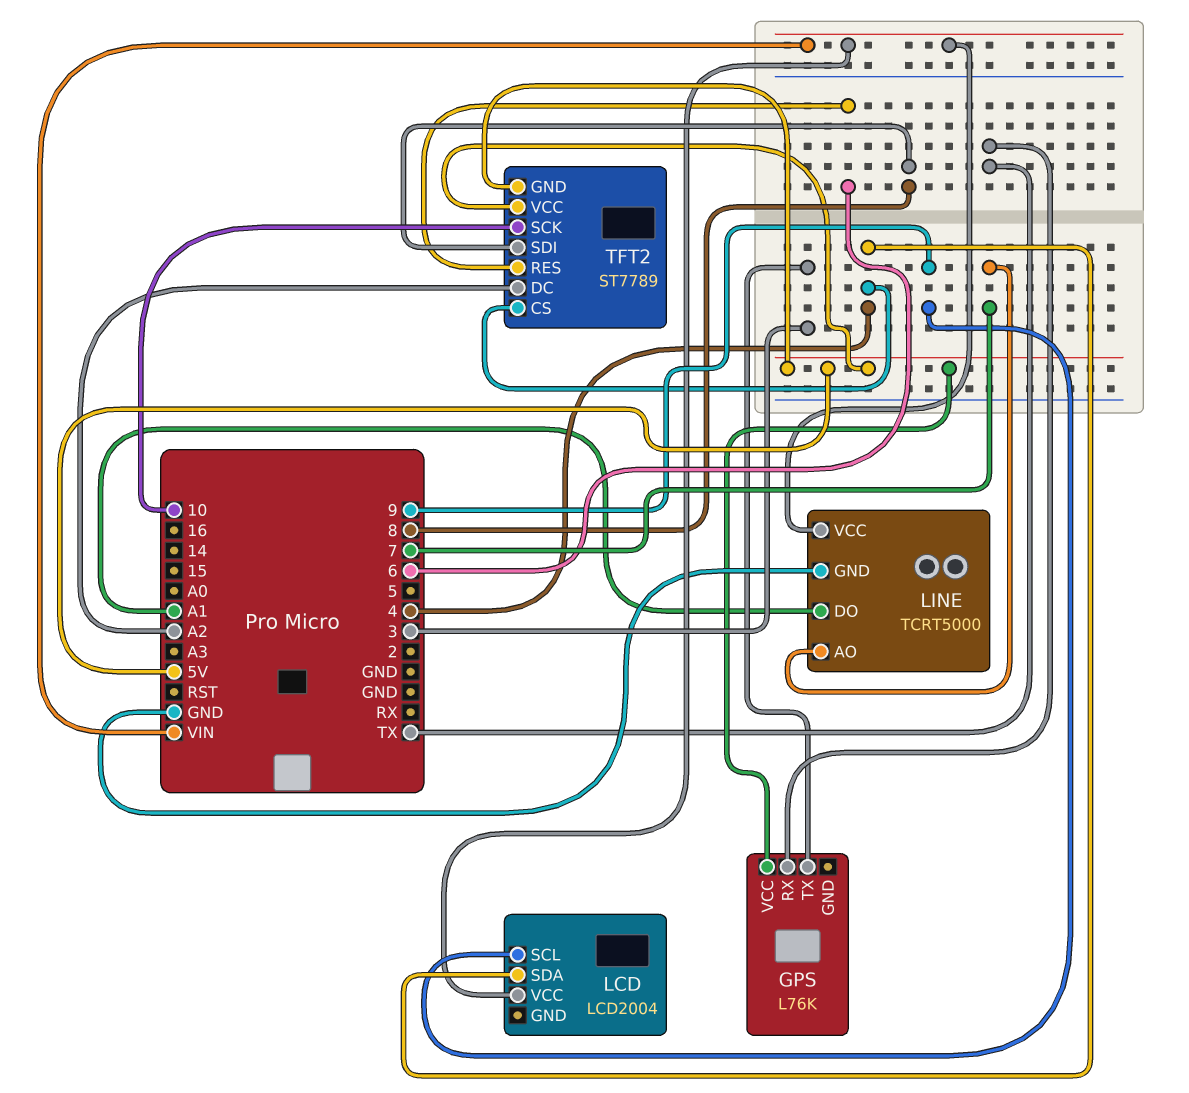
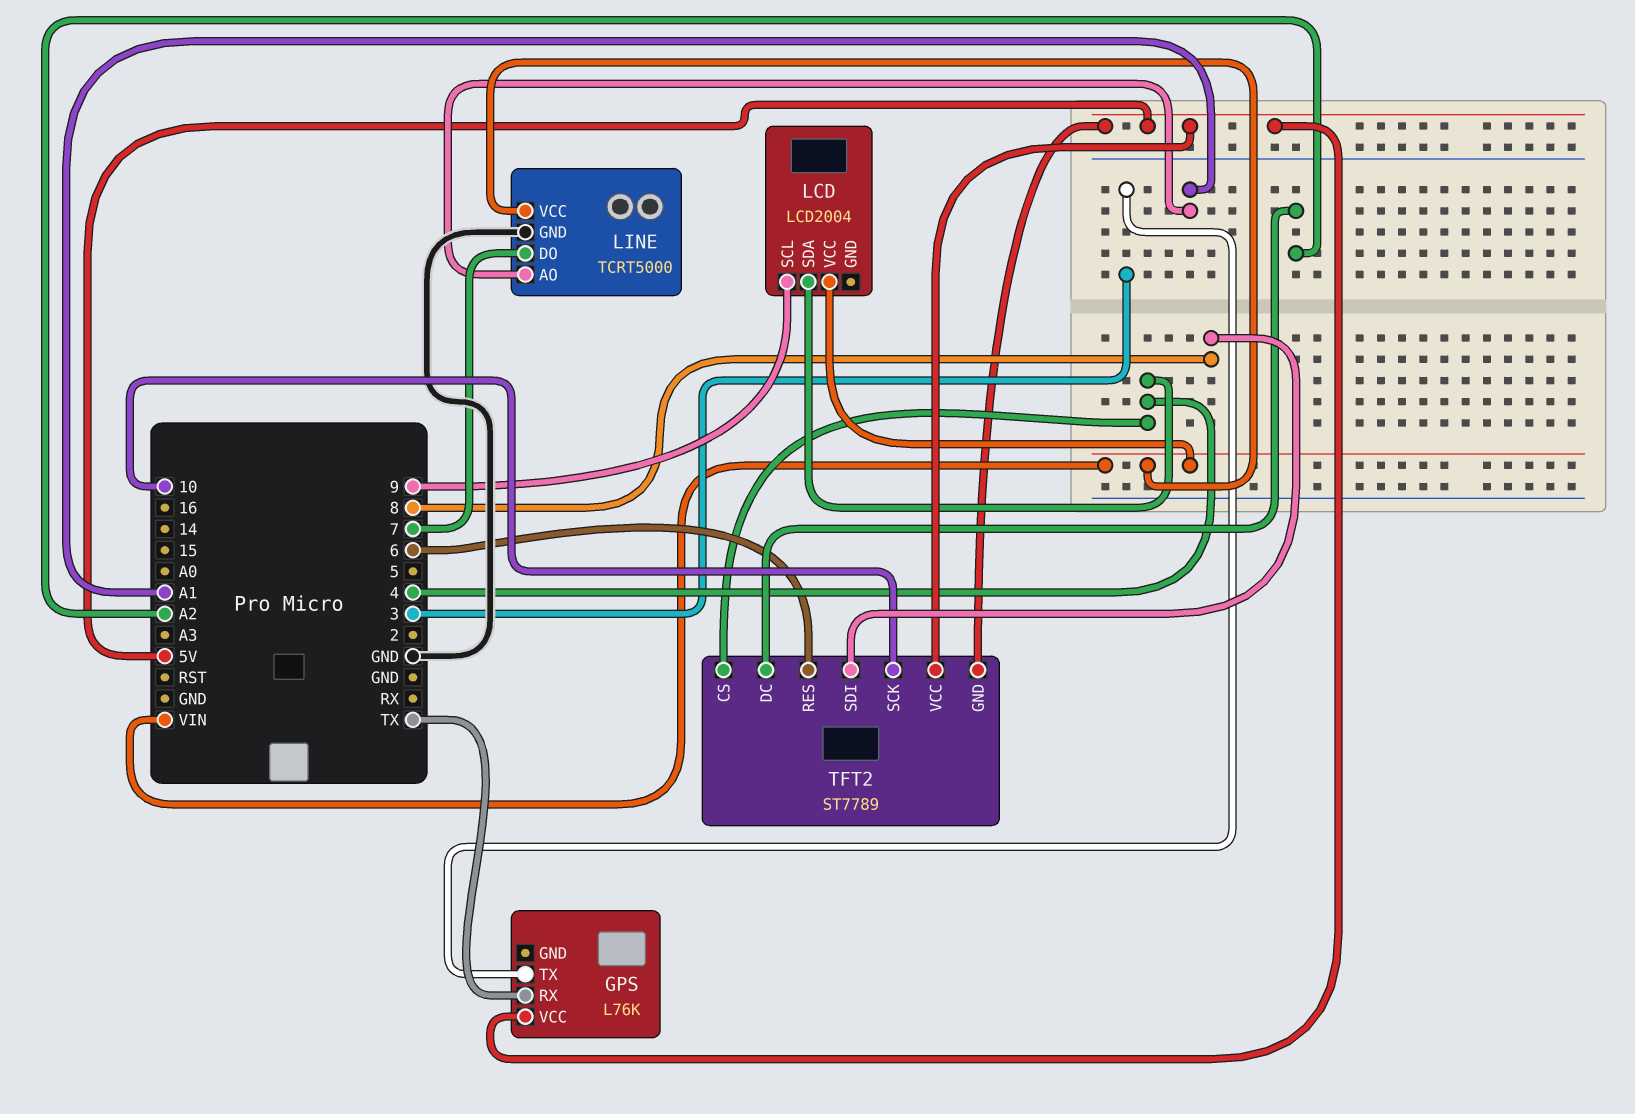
LINE pin AO: 7 -> A1
LINE pin DO: A1 -> 7

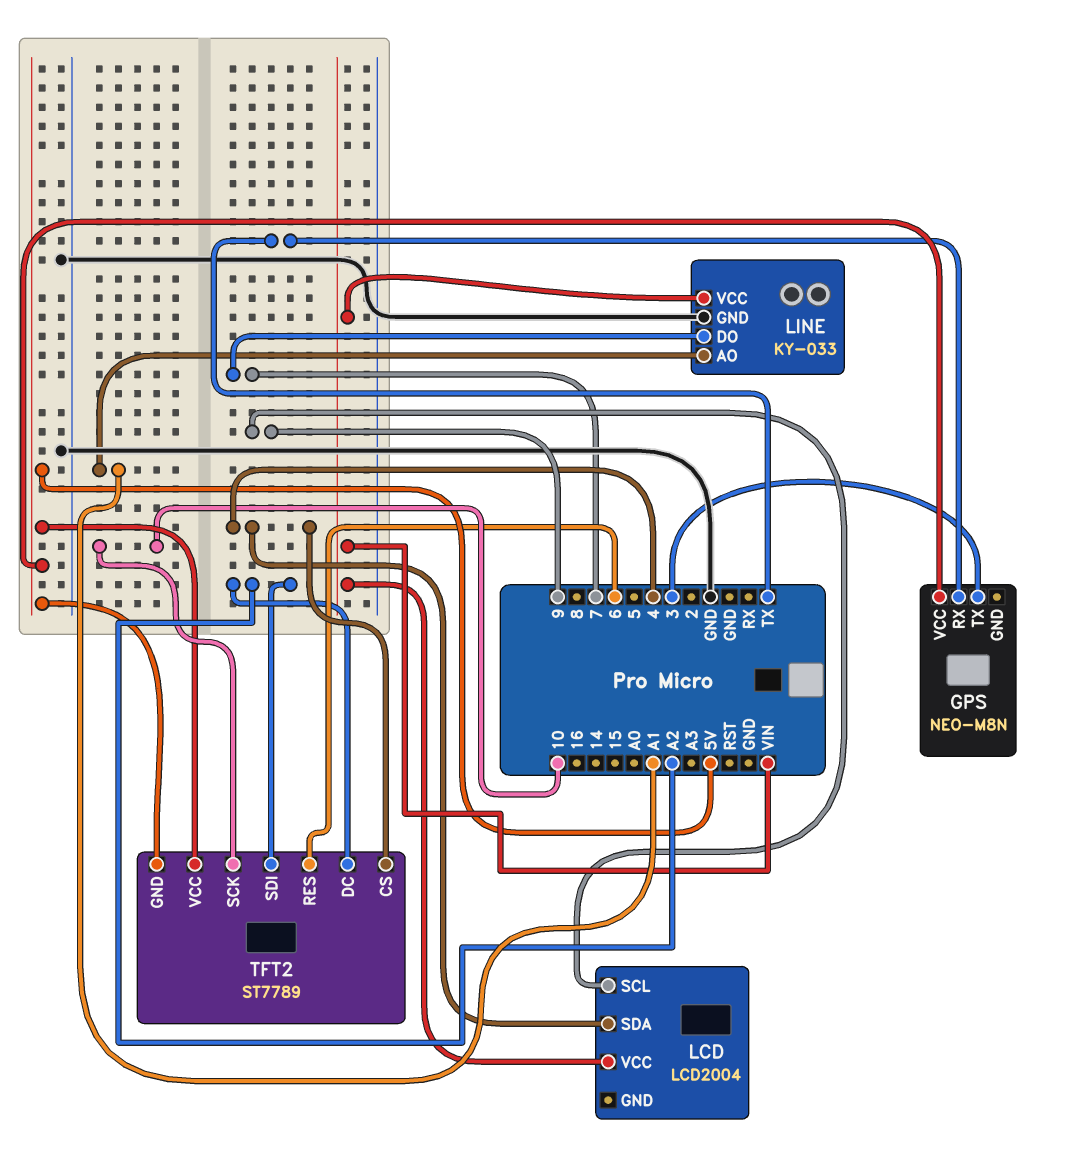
GPS: L76K -> NEO-M8N
LINE: TCRT5000 -> KY-033
TFT2 pin SDI: 8 -> A2

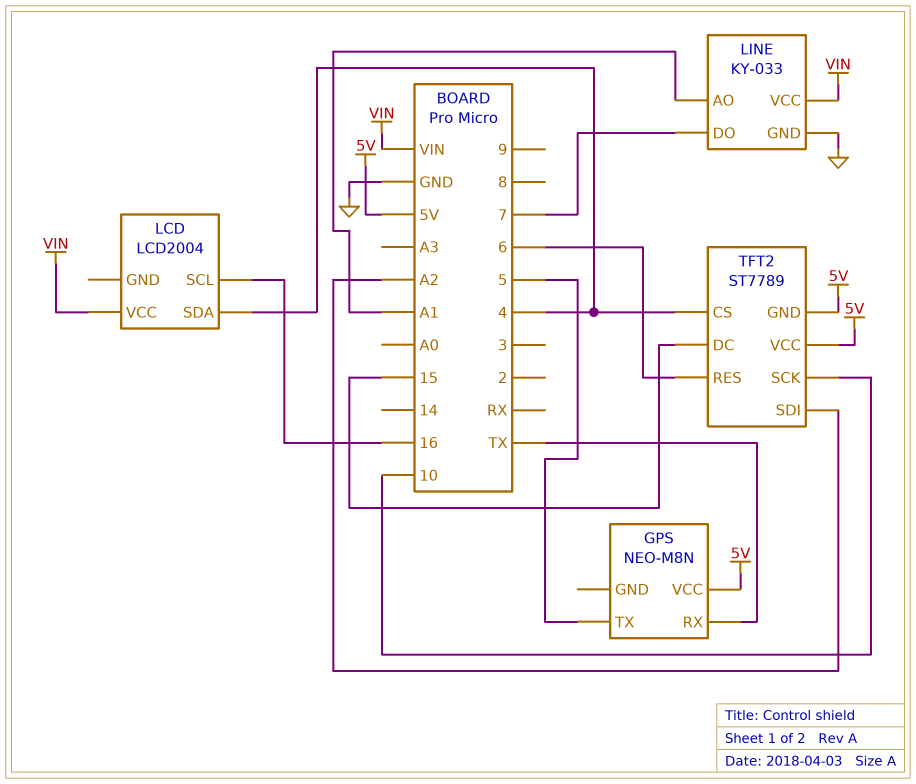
GPS pin TX: 3 -> 5
LCD pin SCL: 9 -> 16
TFT2 pin DC: A2 -> 15

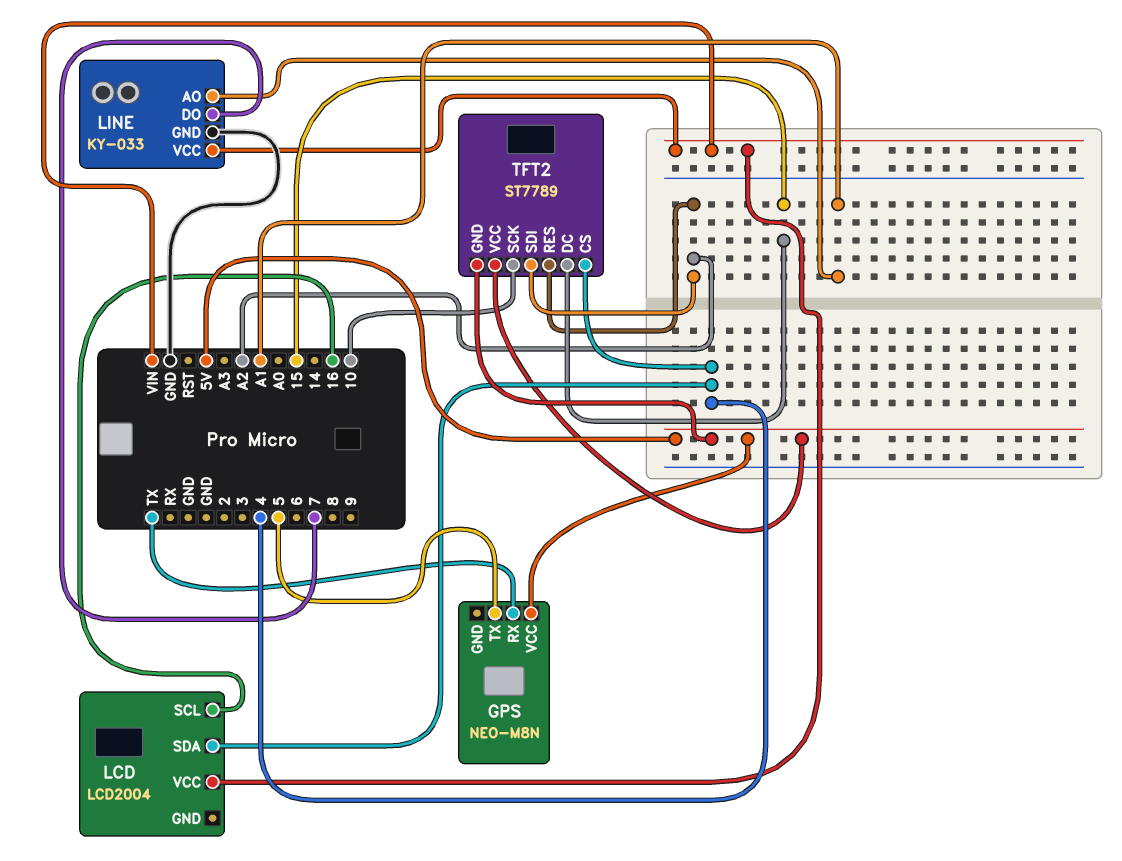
TFT2 pin RES: 6 -> A2

